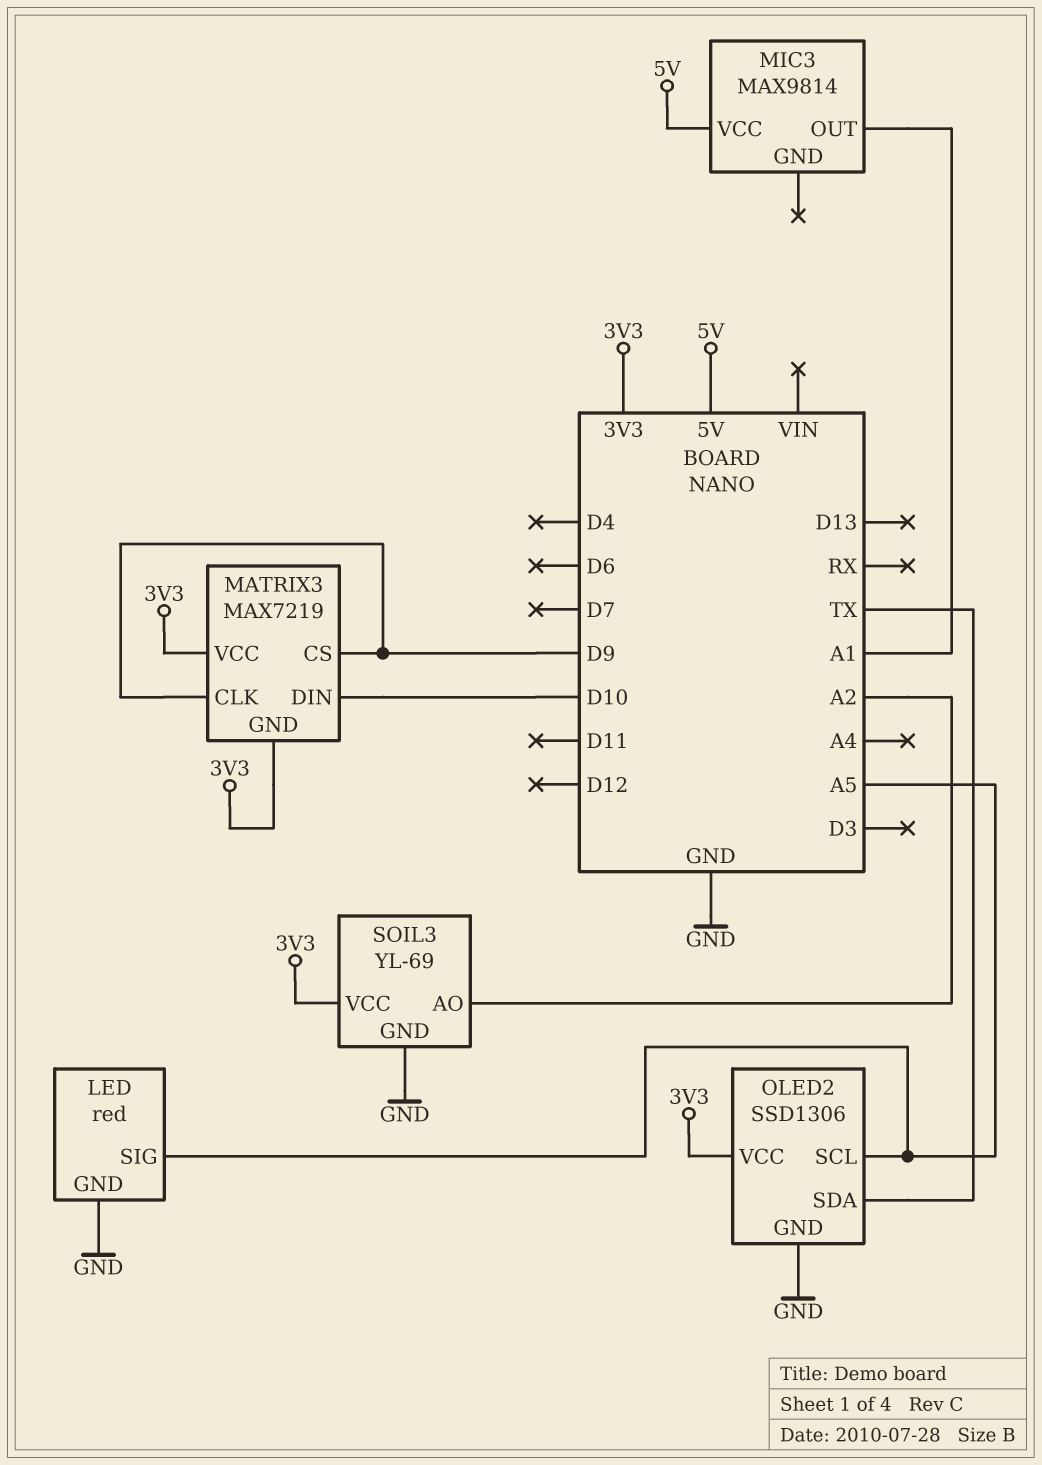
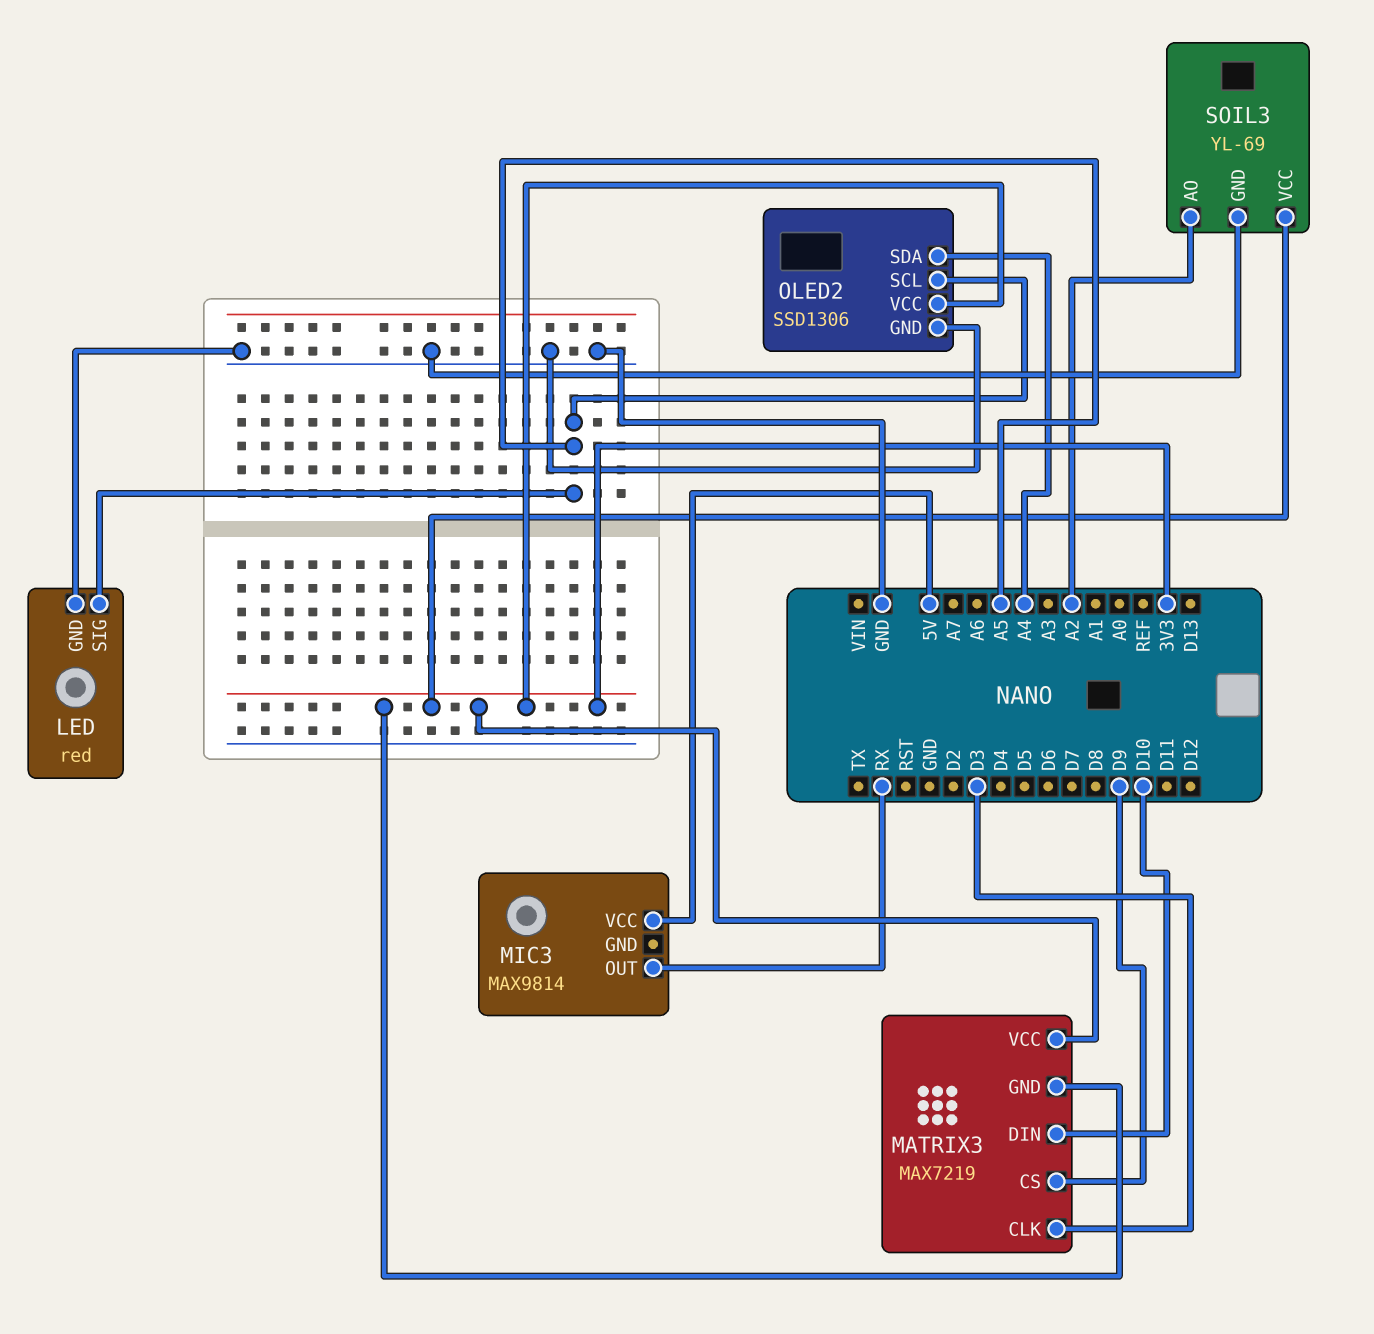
MATRIX3 pin CLK: D9 -> D3
MIC3 pin OUT: A1 -> RX
OLED2 pin SDA: TX -> A4

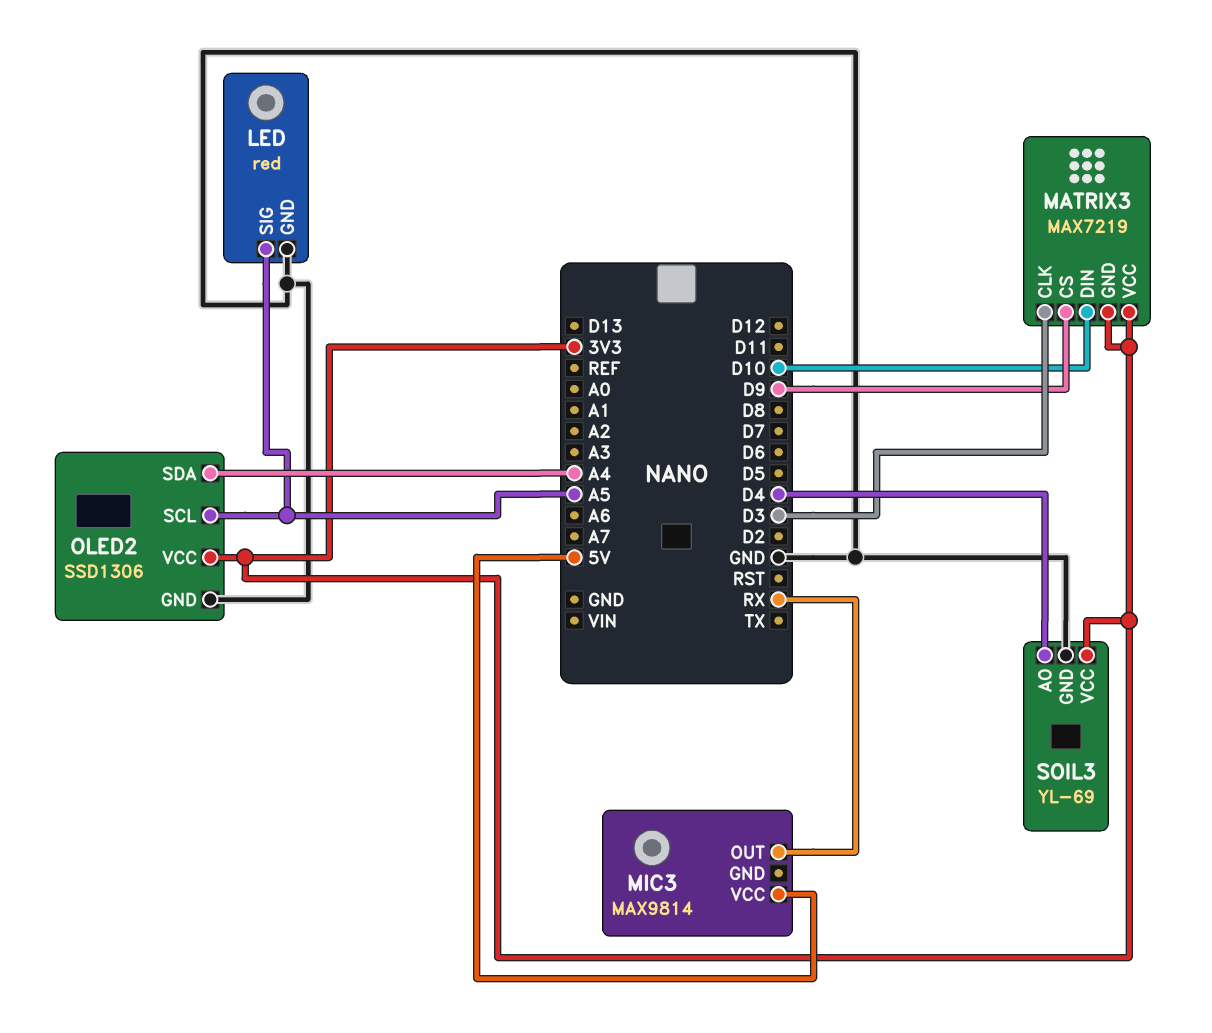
SOIL3 pin AO: A2 -> D4

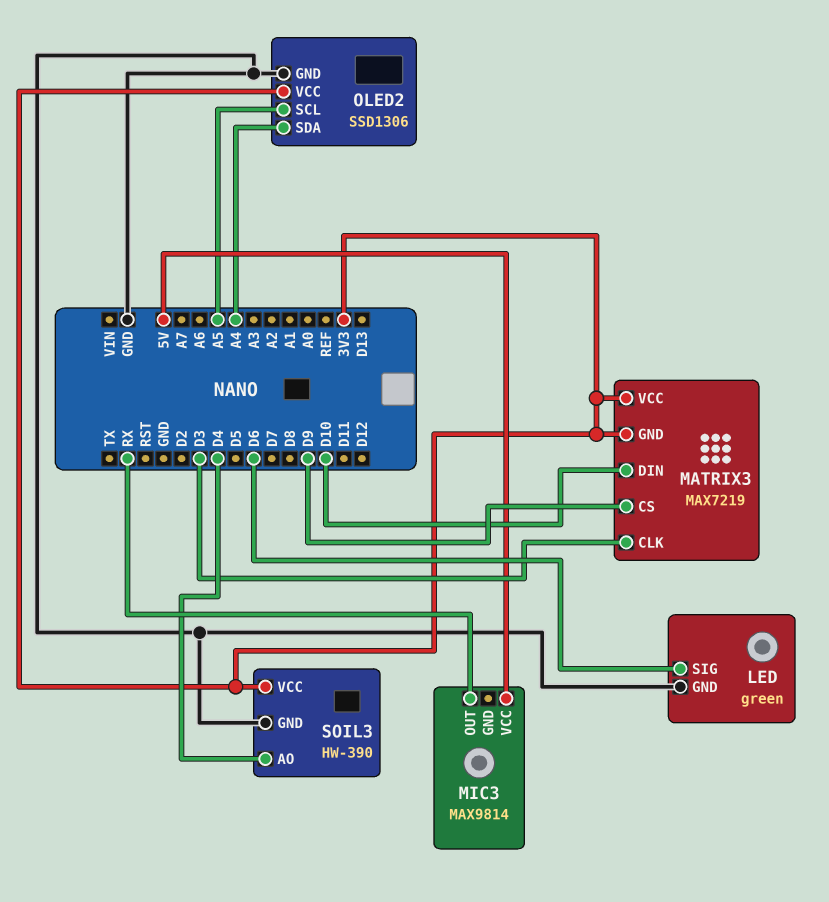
LED: red -> green
LED pin SIG: A5 -> D6
SOIL3: YL-69 -> HW-390

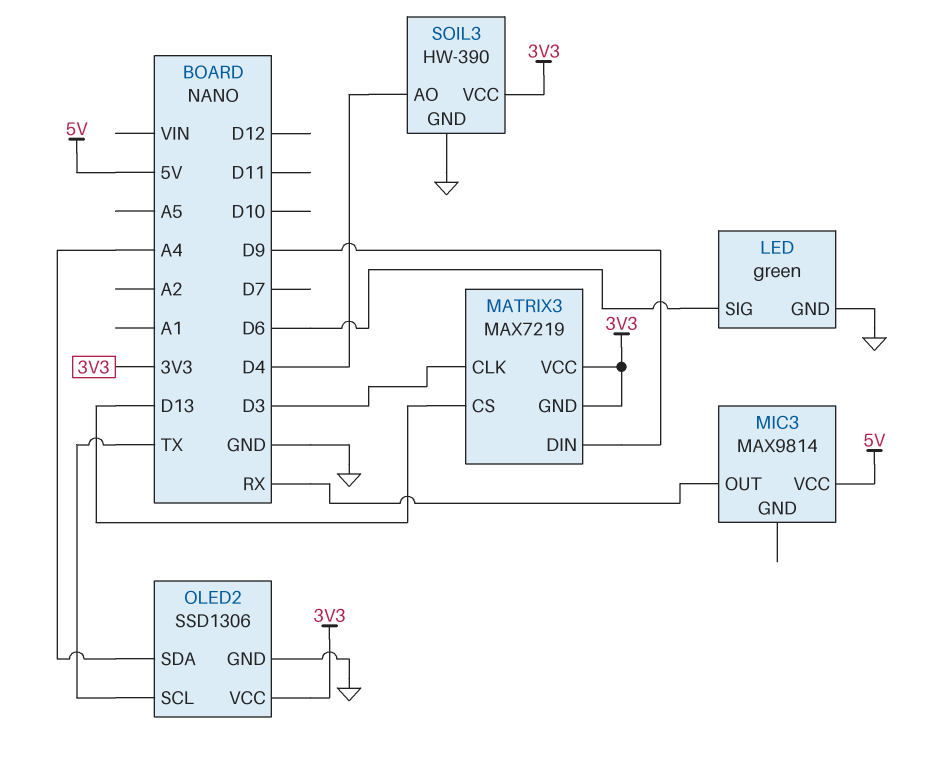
MATRIX3 pin CS: D9 -> D13
MATRIX3 pin DIN: D10 -> D9
OLED2 pin SCL: A5 -> TX

